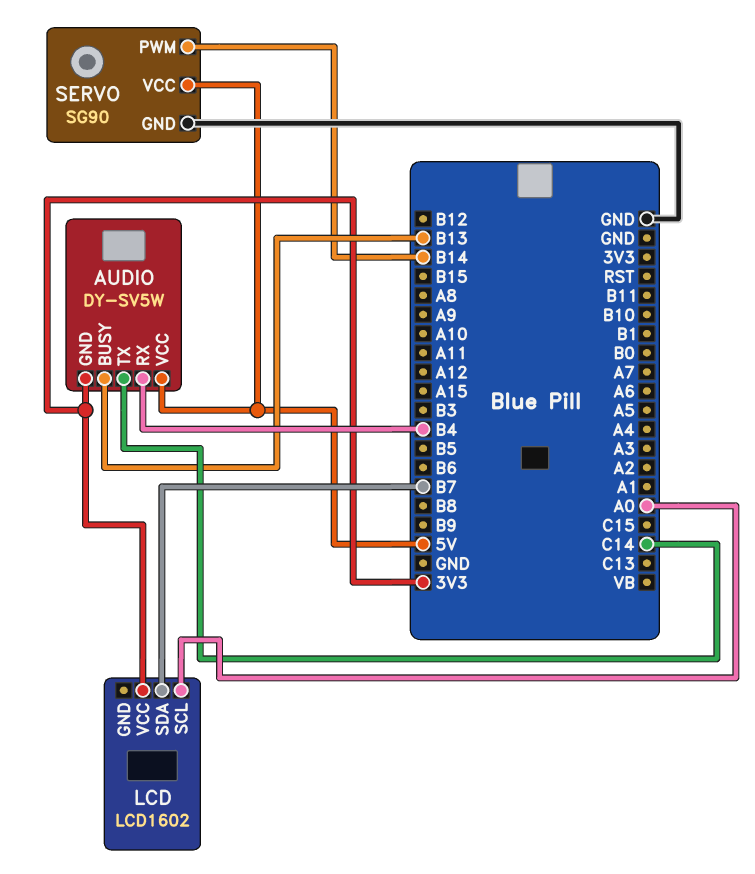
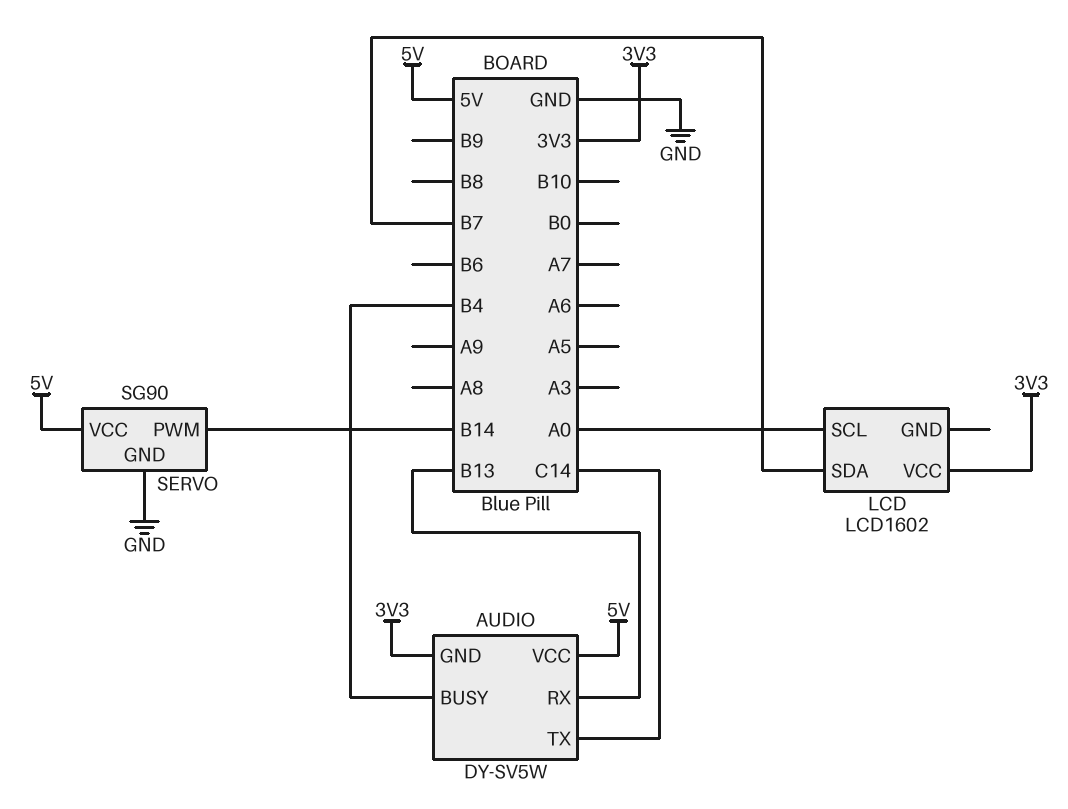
AUDIO pin BUSY: B13 -> B4
AUDIO pin RX: B4 -> B13

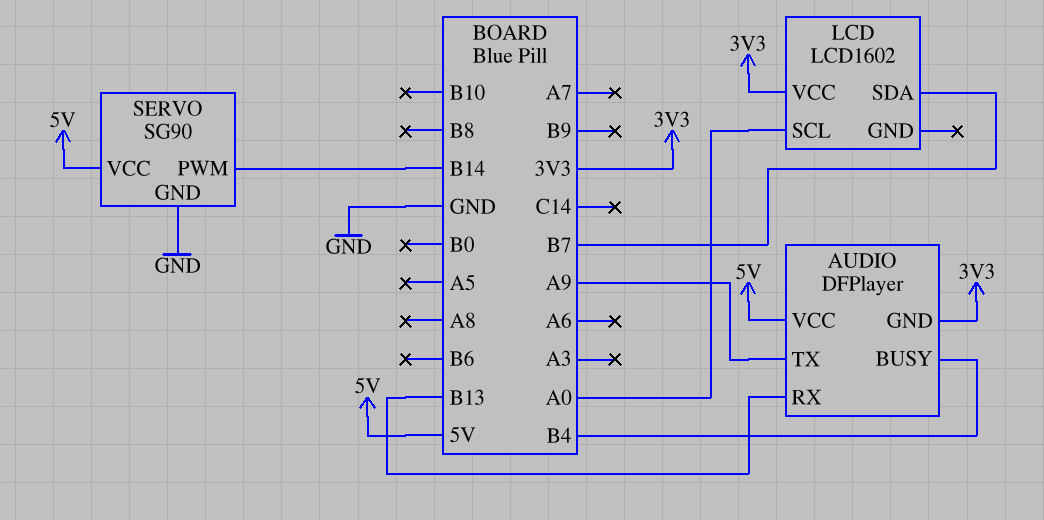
AUDIO: DY-SV5W -> DFPlayer
AUDIO pin TX: C14 -> A9

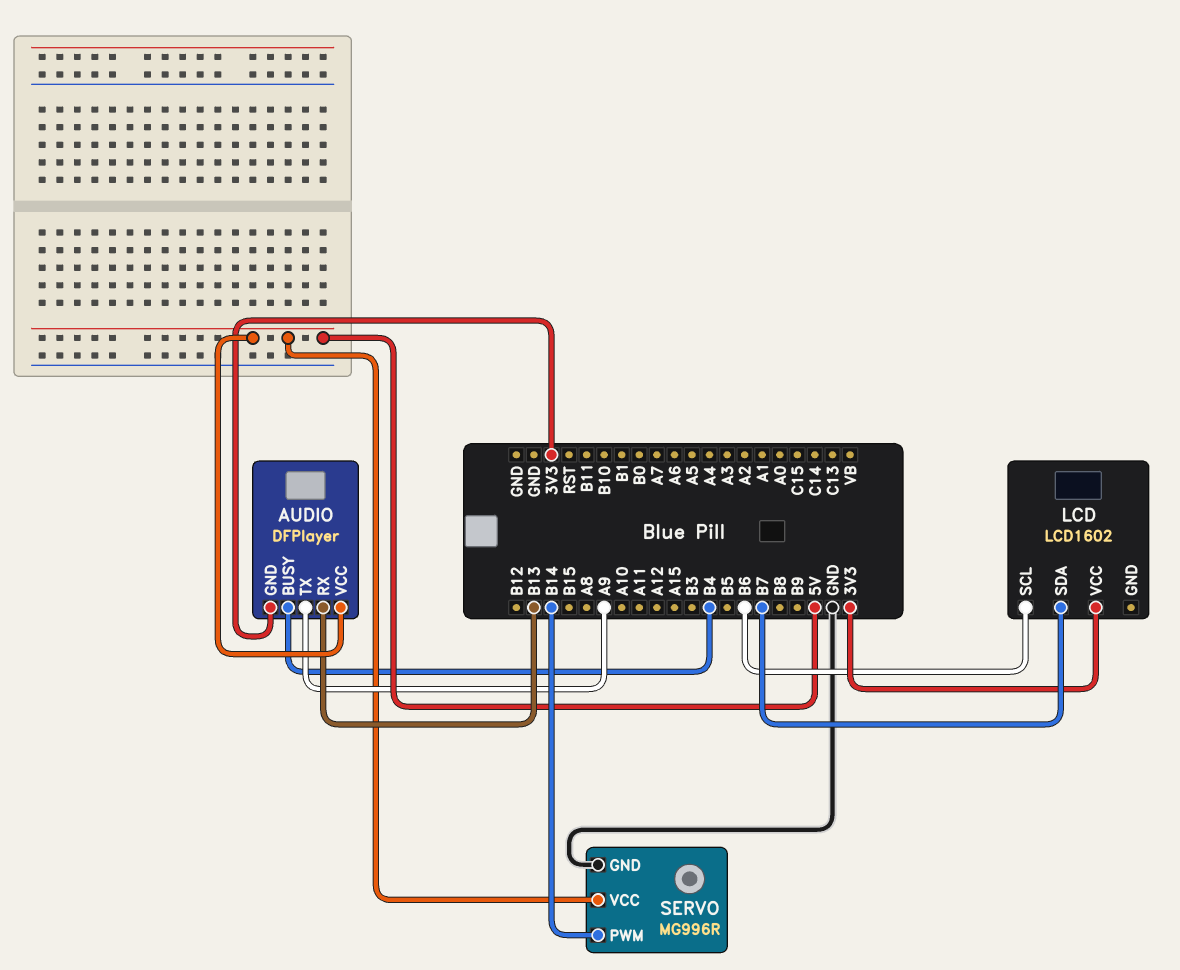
LCD pin SCL: A0 -> B6
SERVO: SG90 -> MG996R

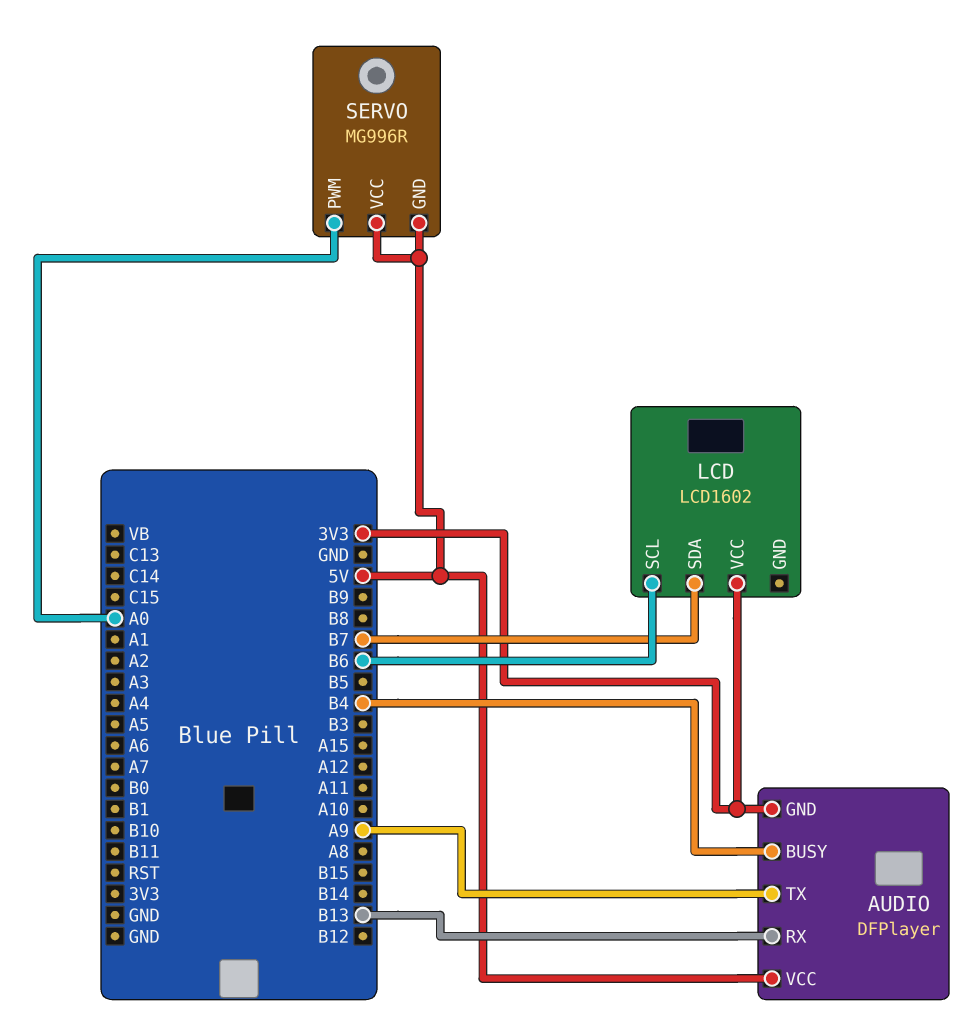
SERVO pin GND: GND -> 5V
SERVO pin PWM: B14 -> A0

